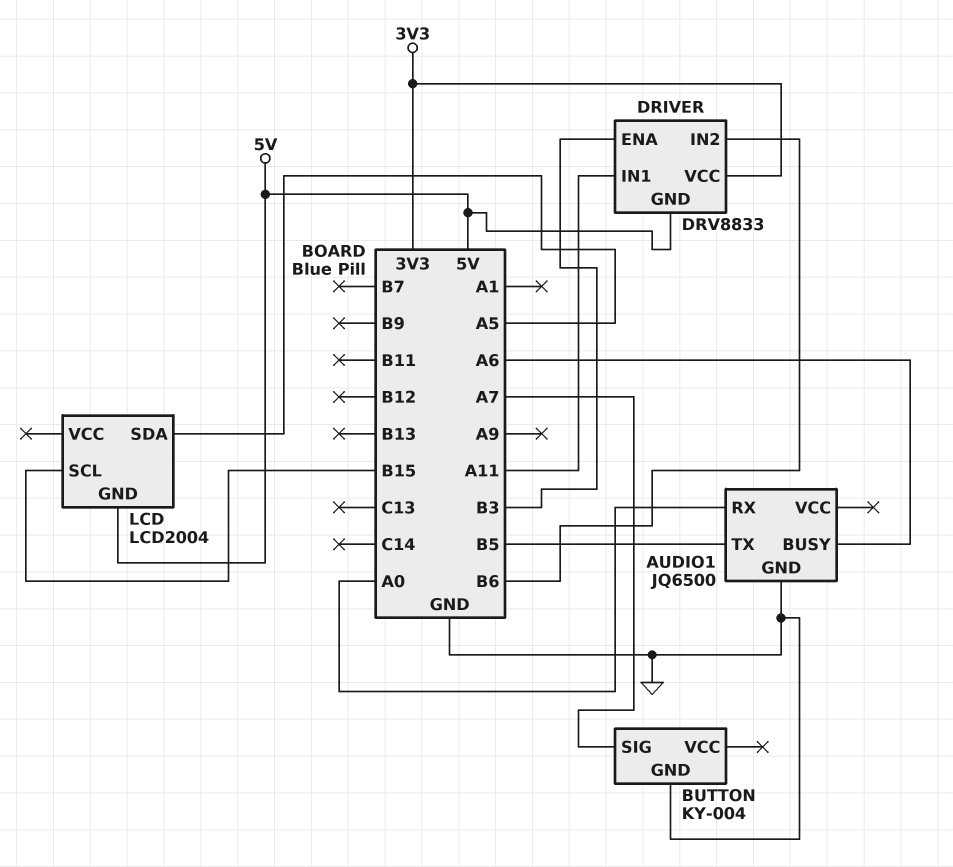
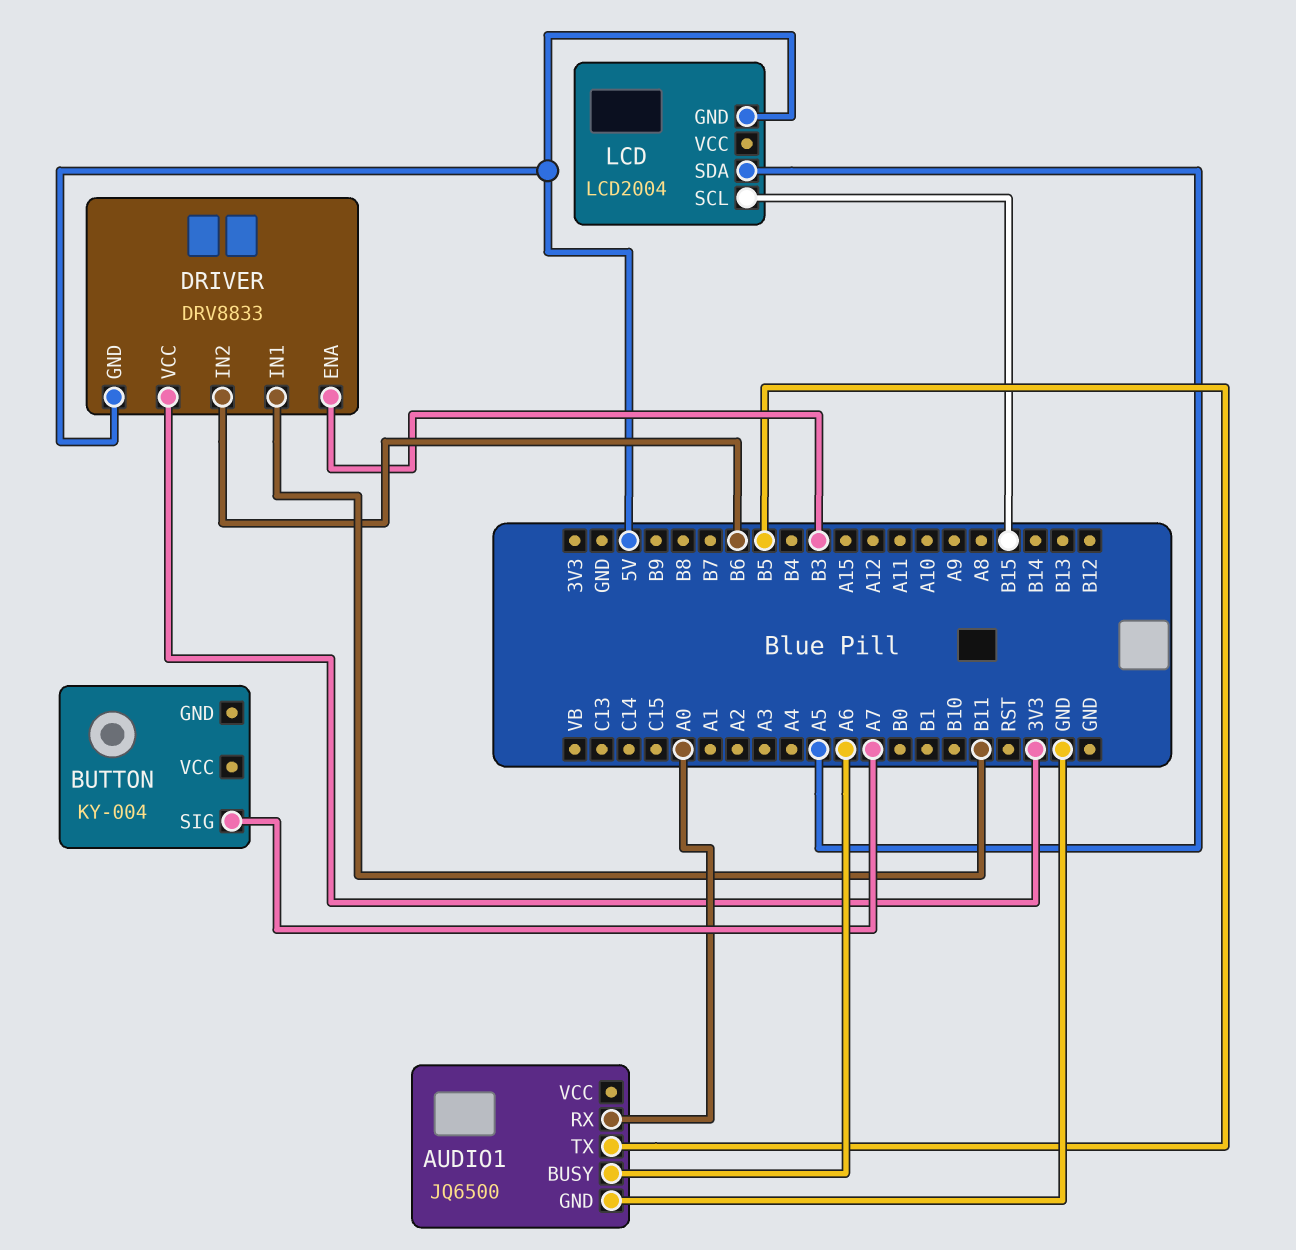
BUTTON pin GND: GND -> none
DRIVER pin IN1: A11 -> B11

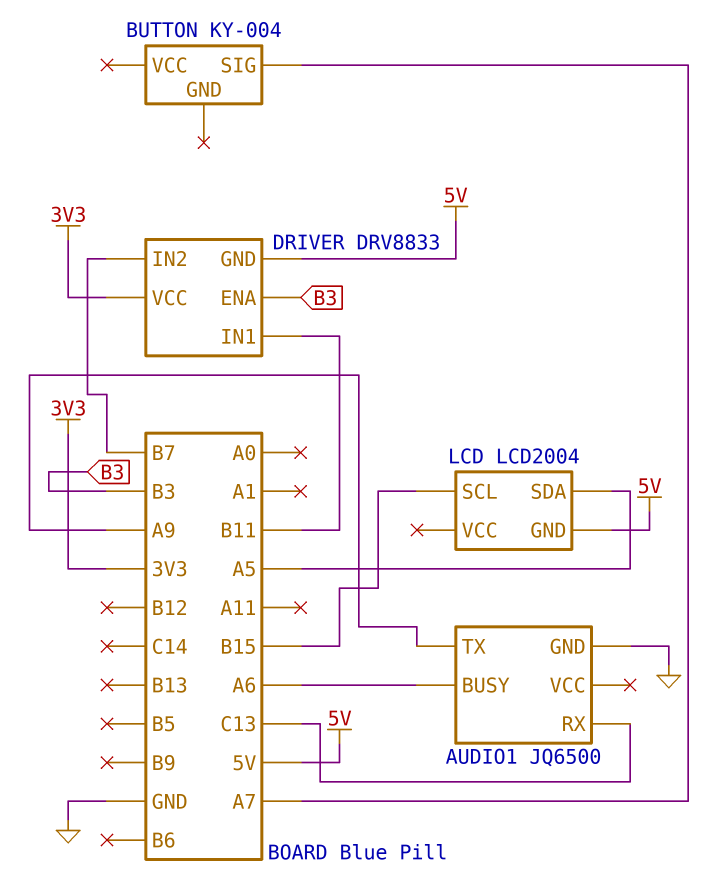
AUDIO1 pin RX: A0 -> C13
AUDIO1 pin TX: B5 -> A9
DRIVER pin IN2: B6 -> B7

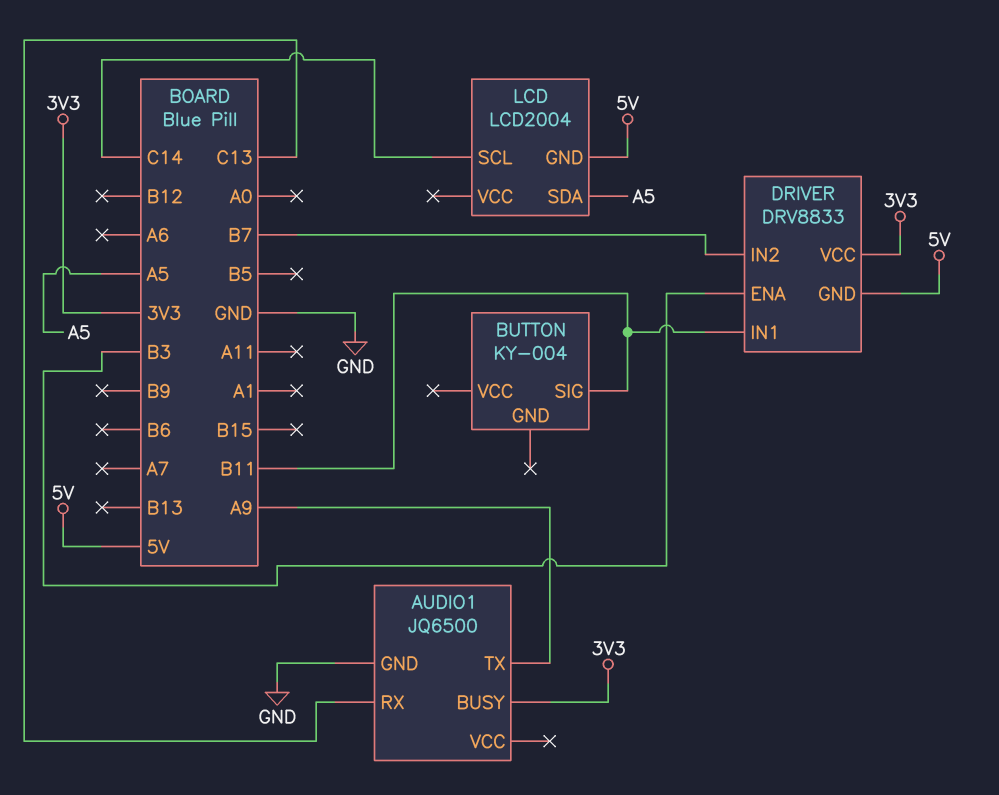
AUDIO1 pin BUSY: A6 -> 3V3
BUTTON pin SIG: A7 -> B11
LCD pin SCL: B15 -> C14

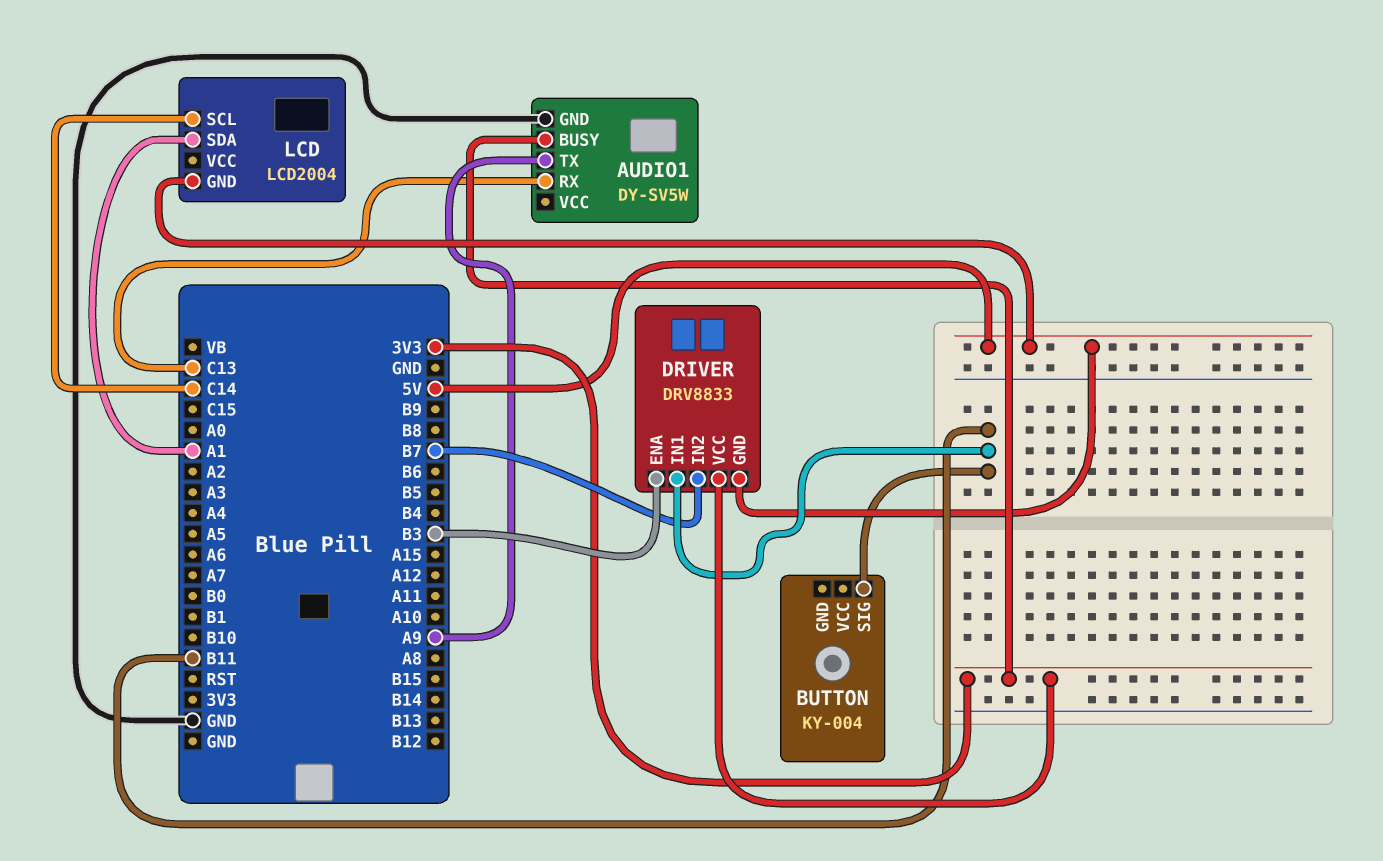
AUDIO1: JQ6500 -> DY-SV5W
LCD pin SDA: A5 -> A1

